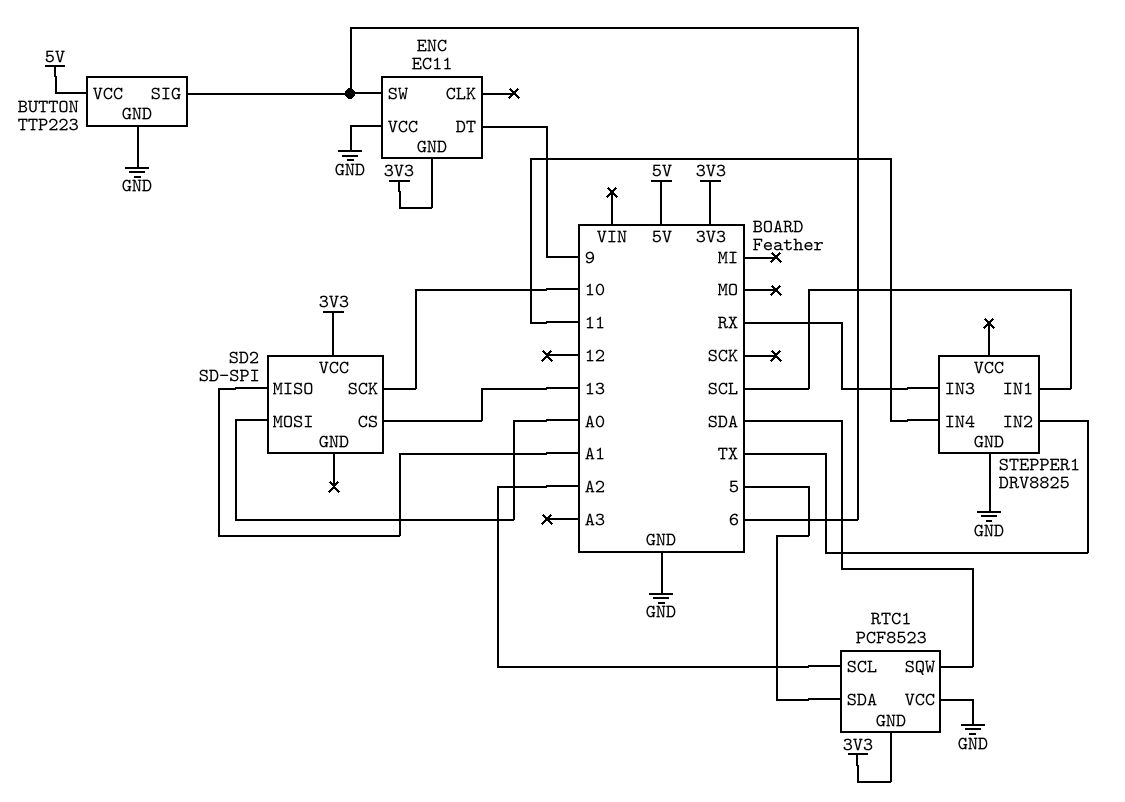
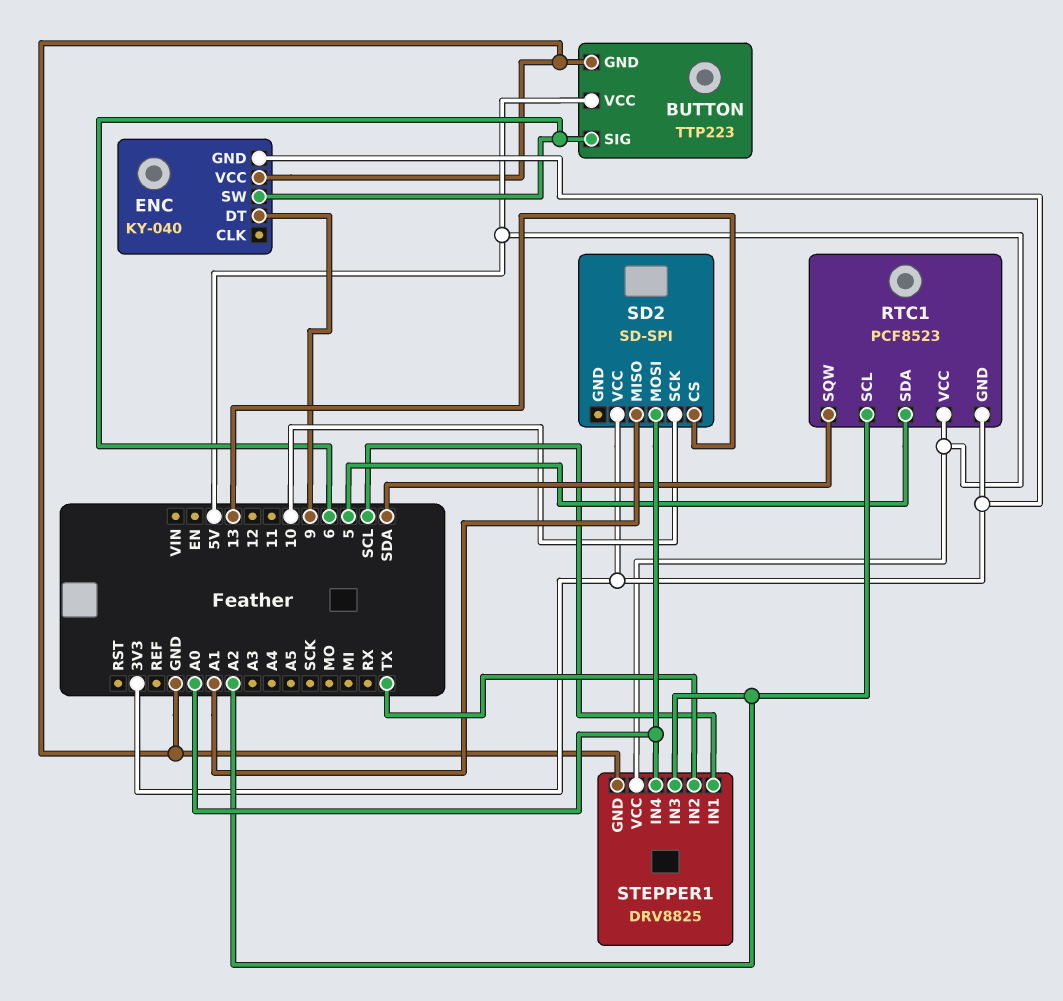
ENC: EC11 -> KY-040
RTC1 pin VCC: GND -> 5V
STEPPER1 pin IN3: RX -> A2
STEPPER1 pin IN4: 11 -> A0
STEPPER1 pin VCC: none -> 5V

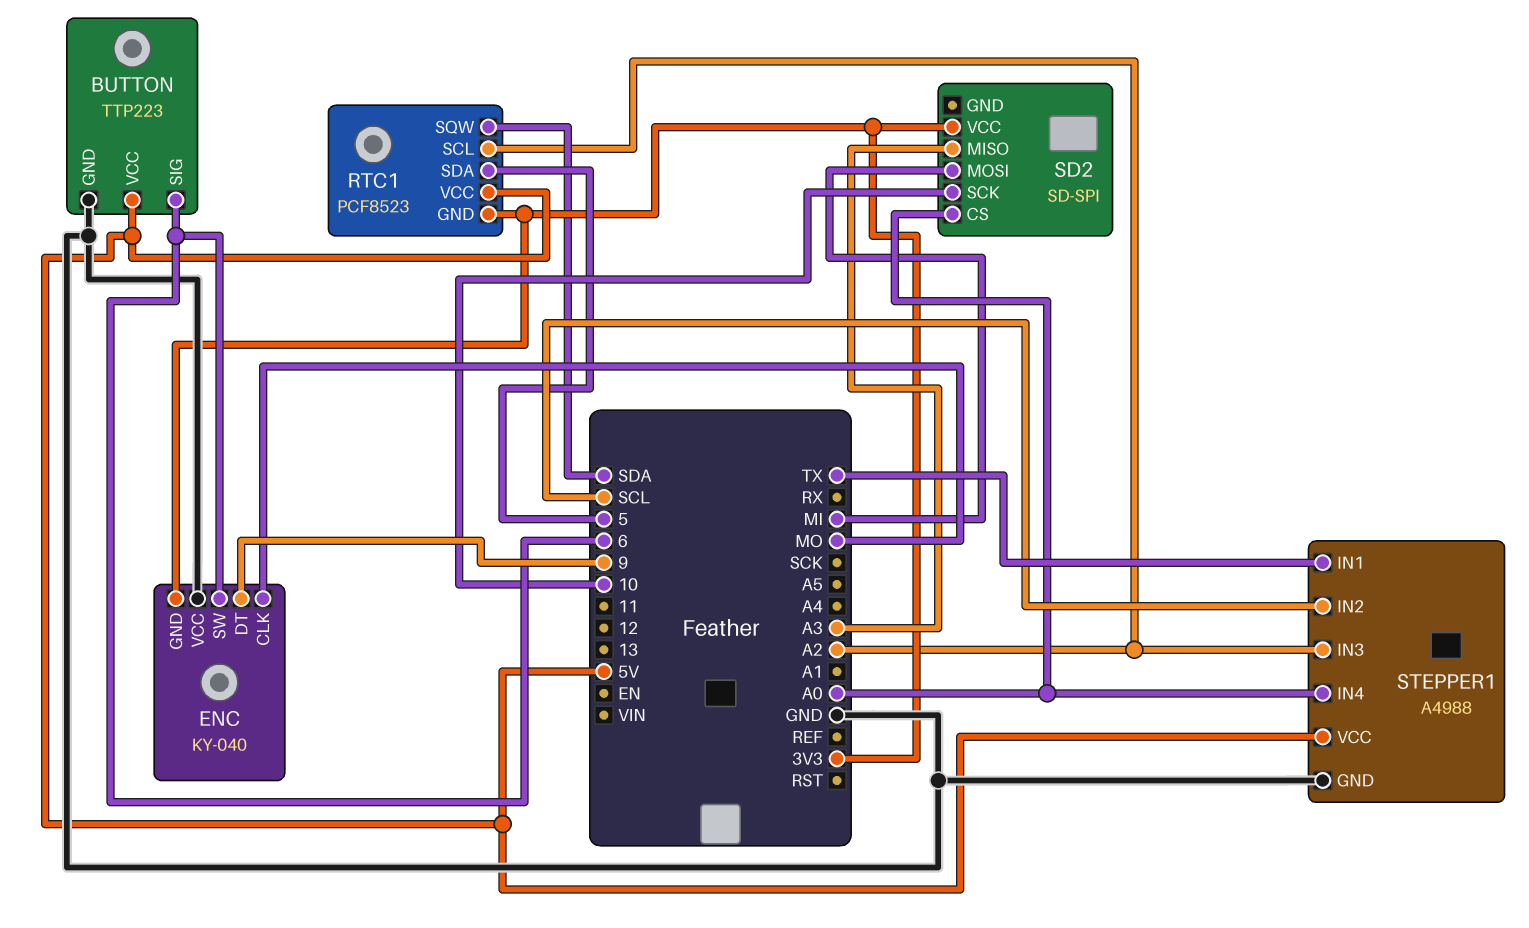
ENC pin CLK: none -> MO
SD2 pin CS: 13 -> A0
SD2 pin MISO: A1 -> A3
SD2 pin MOSI: A0 -> MI
STEPPER1: DRV8825 -> A4988
STEPPER1 pin IN1: SCL -> TX
STEPPER1 pin IN2: TX -> SCL

